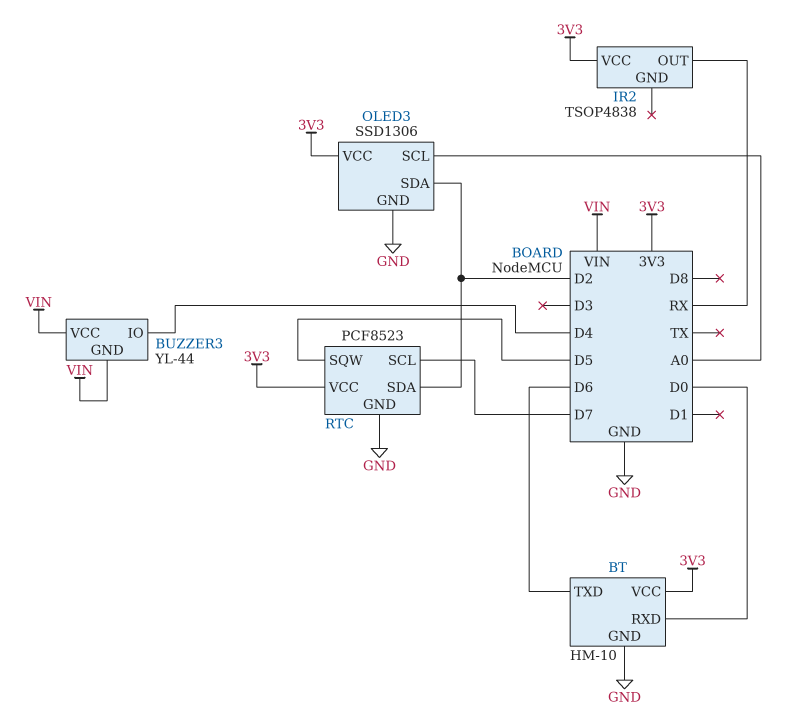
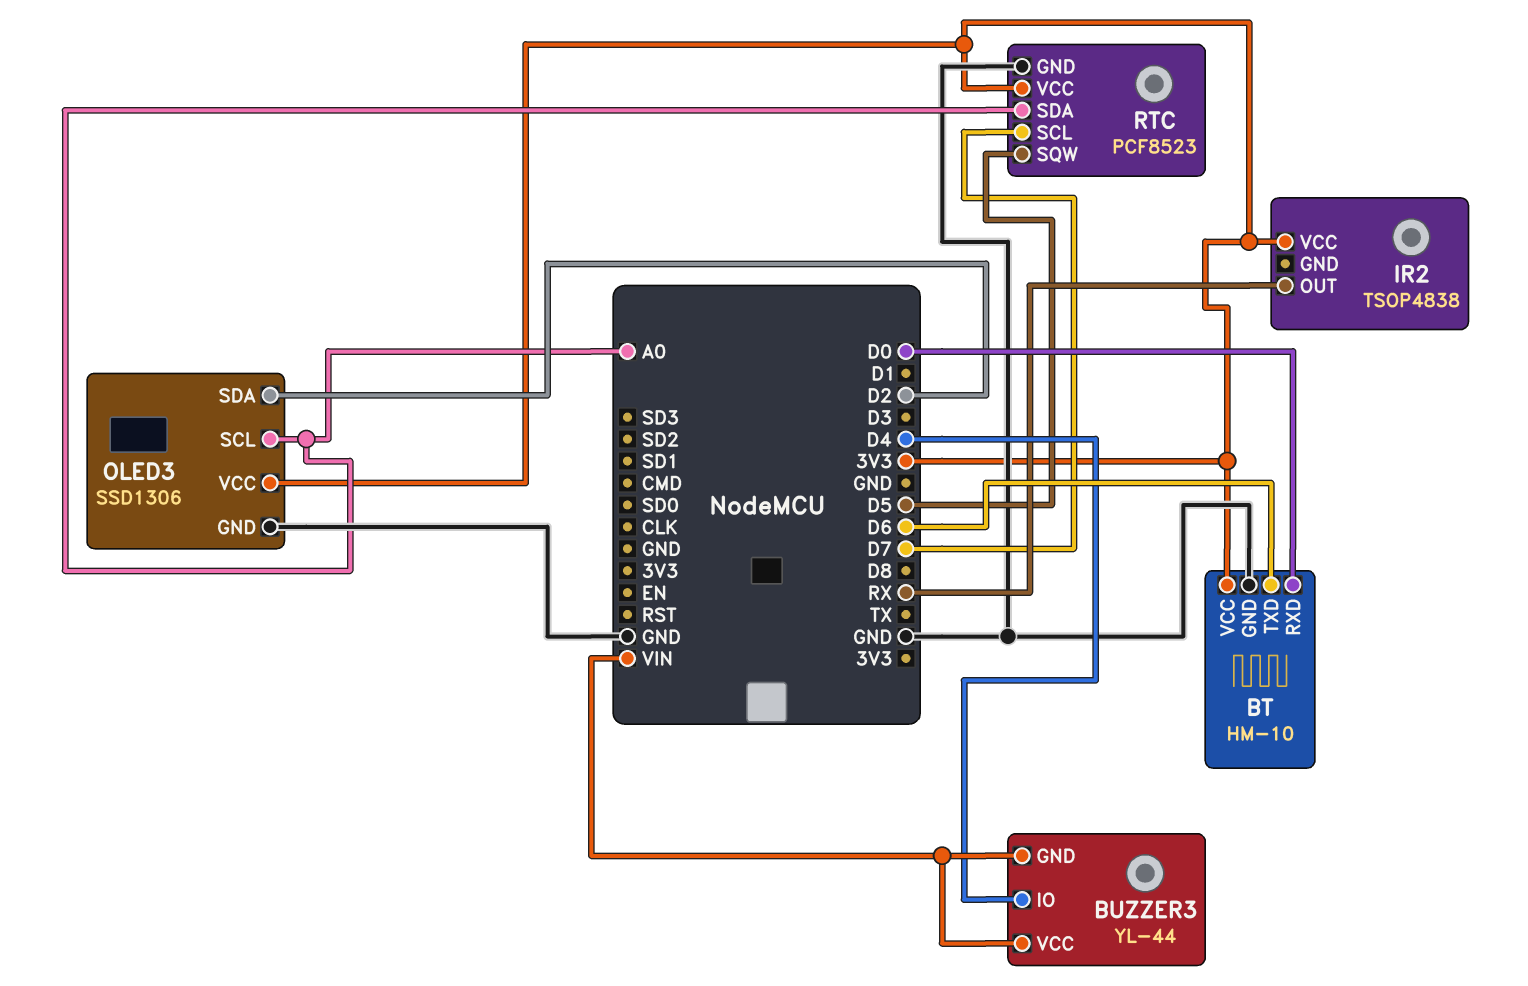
RTC pin SDA: D2 -> A0

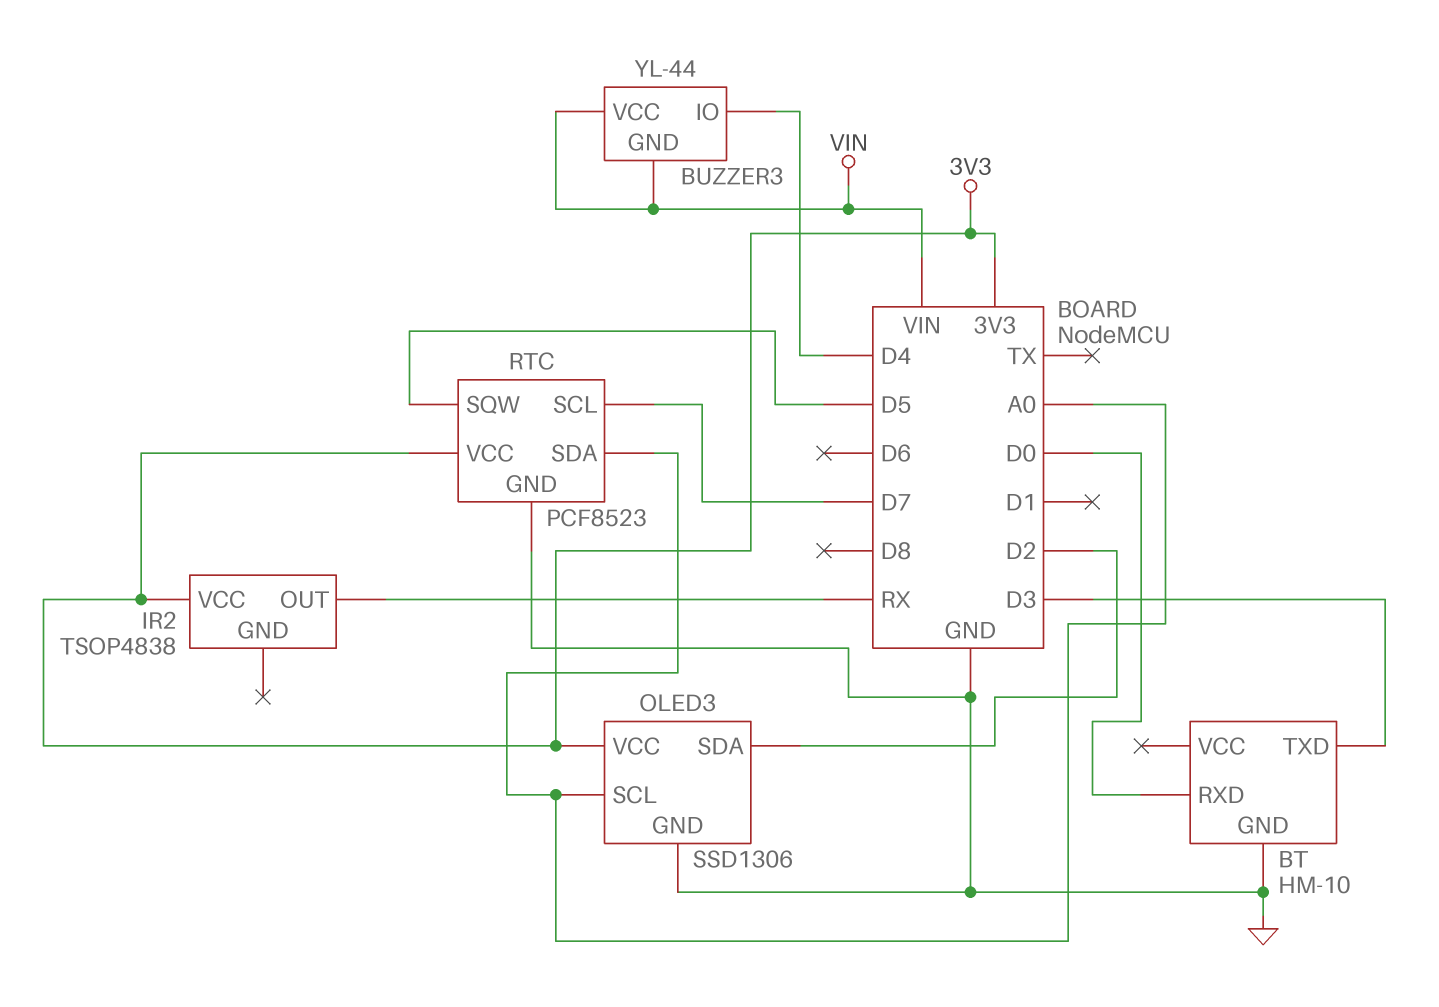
BT pin TXD: D6 -> D3
BT pin VCC: 3V3 -> none

